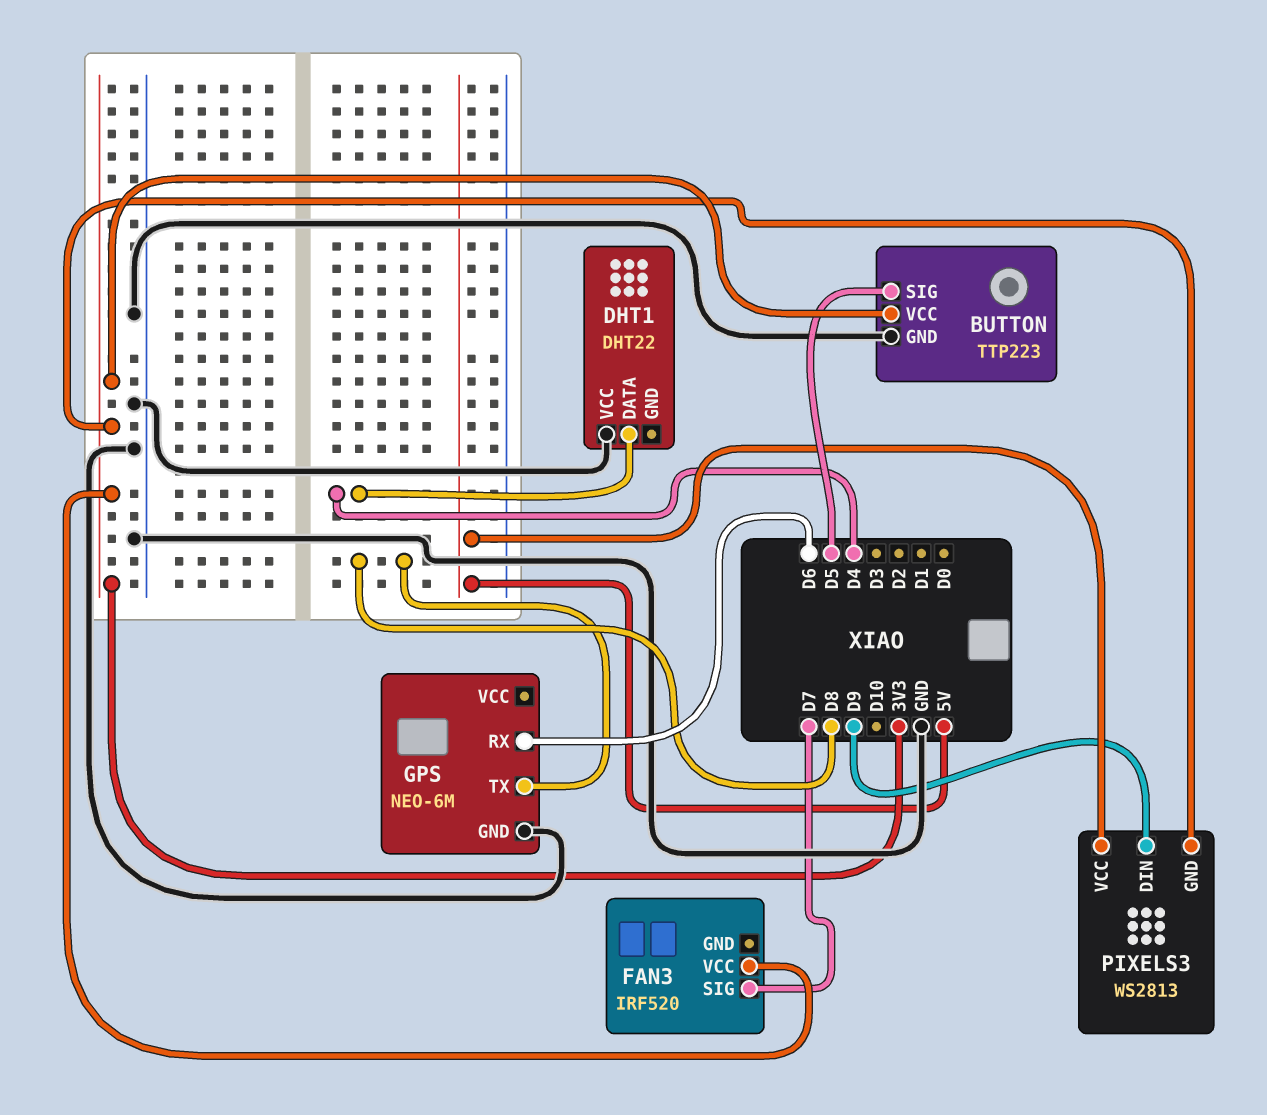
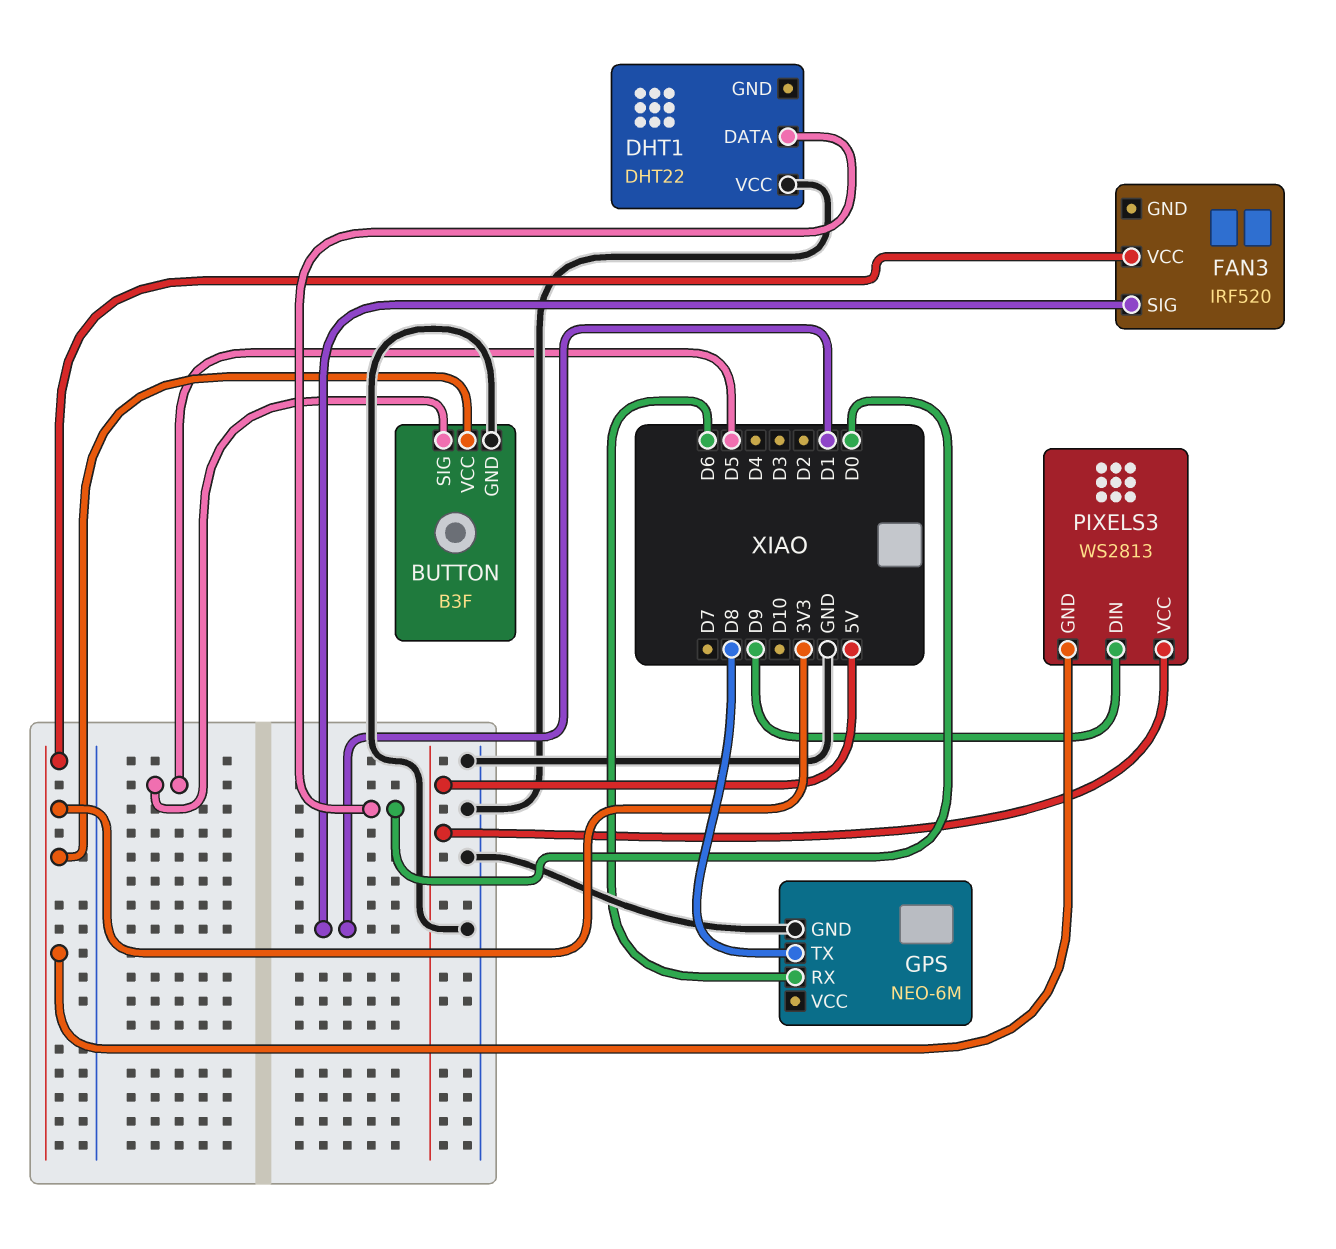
BUTTON: TTP223 -> B3F
DHT1 pin DATA: D4 -> D0
FAN3 pin SIG: D7 -> D1

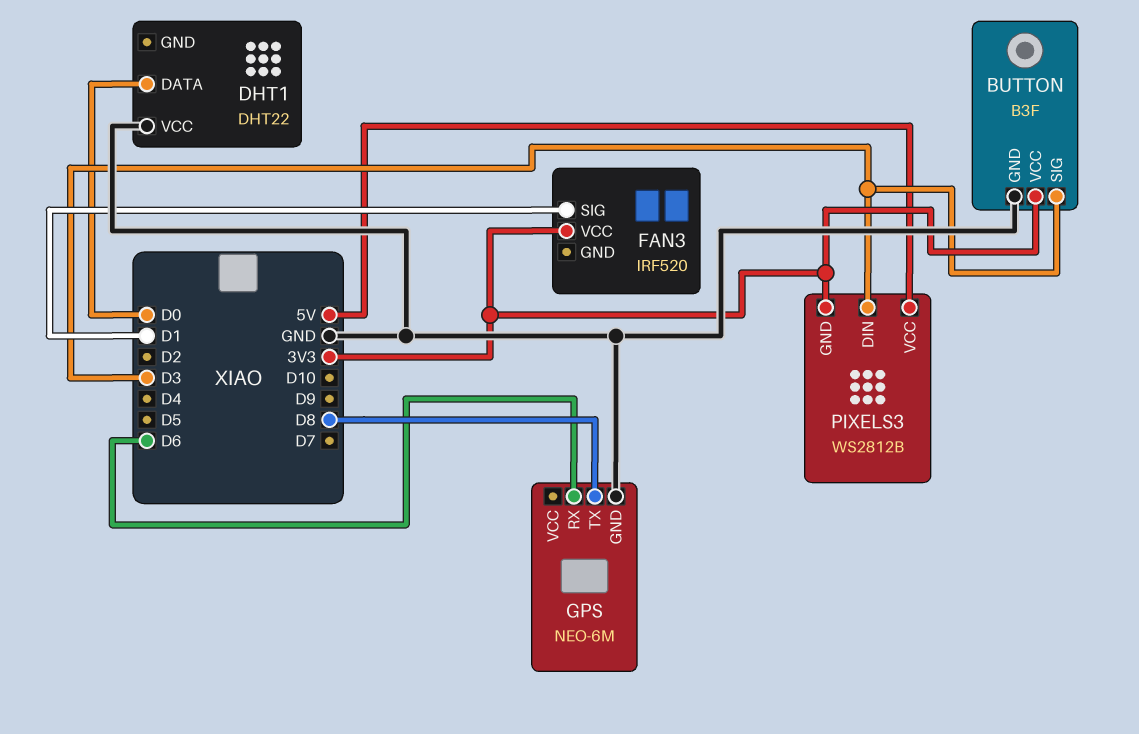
BUTTON pin SIG: D5 -> D3
PIXELS3: WS2813 -> WS2812B
PIXELS3 pin DIN: D9 -> D3

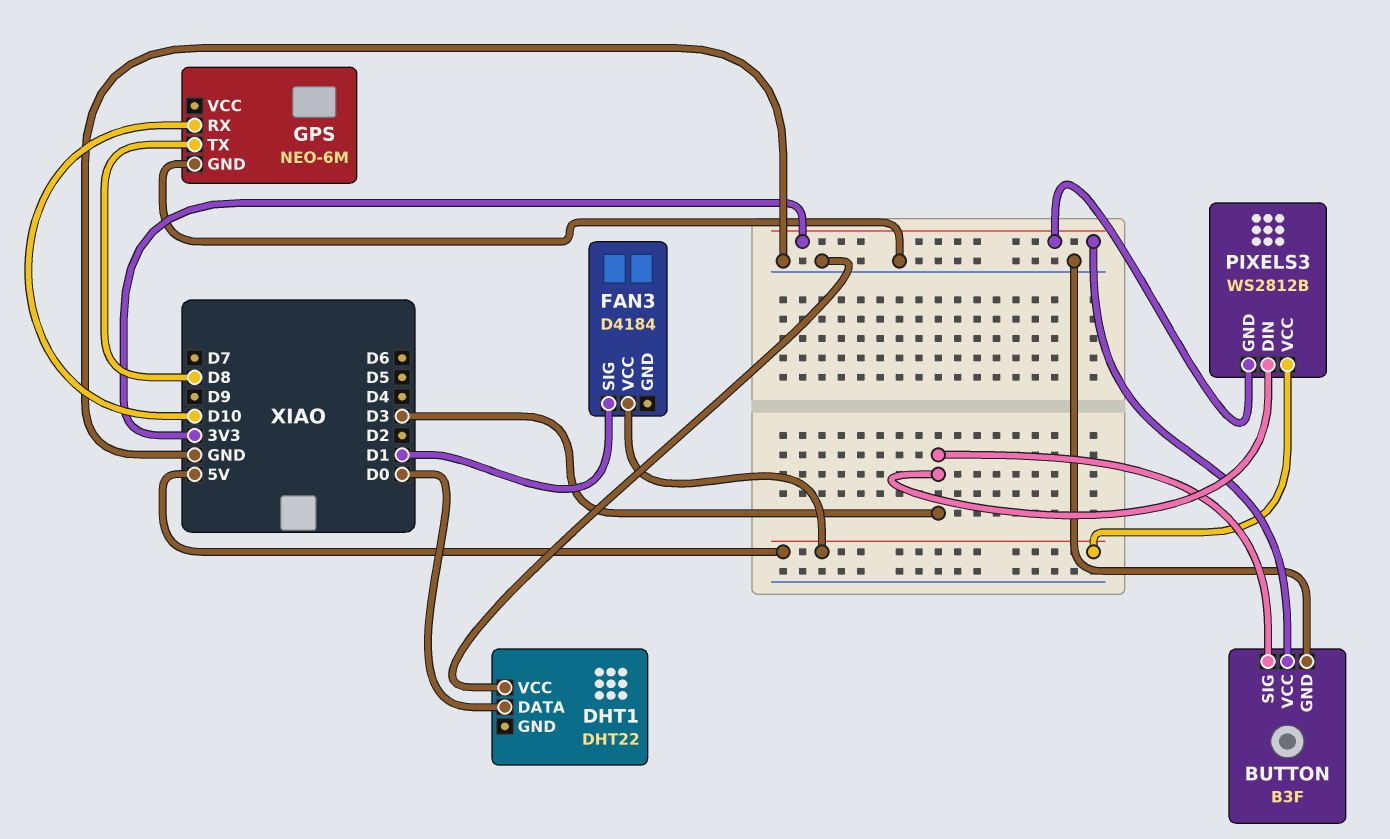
FAN3: IRF520 -> D4184
FAN3 pin VCC: 3V3 -> 5V
GPS pin RX: D6 -> D10

